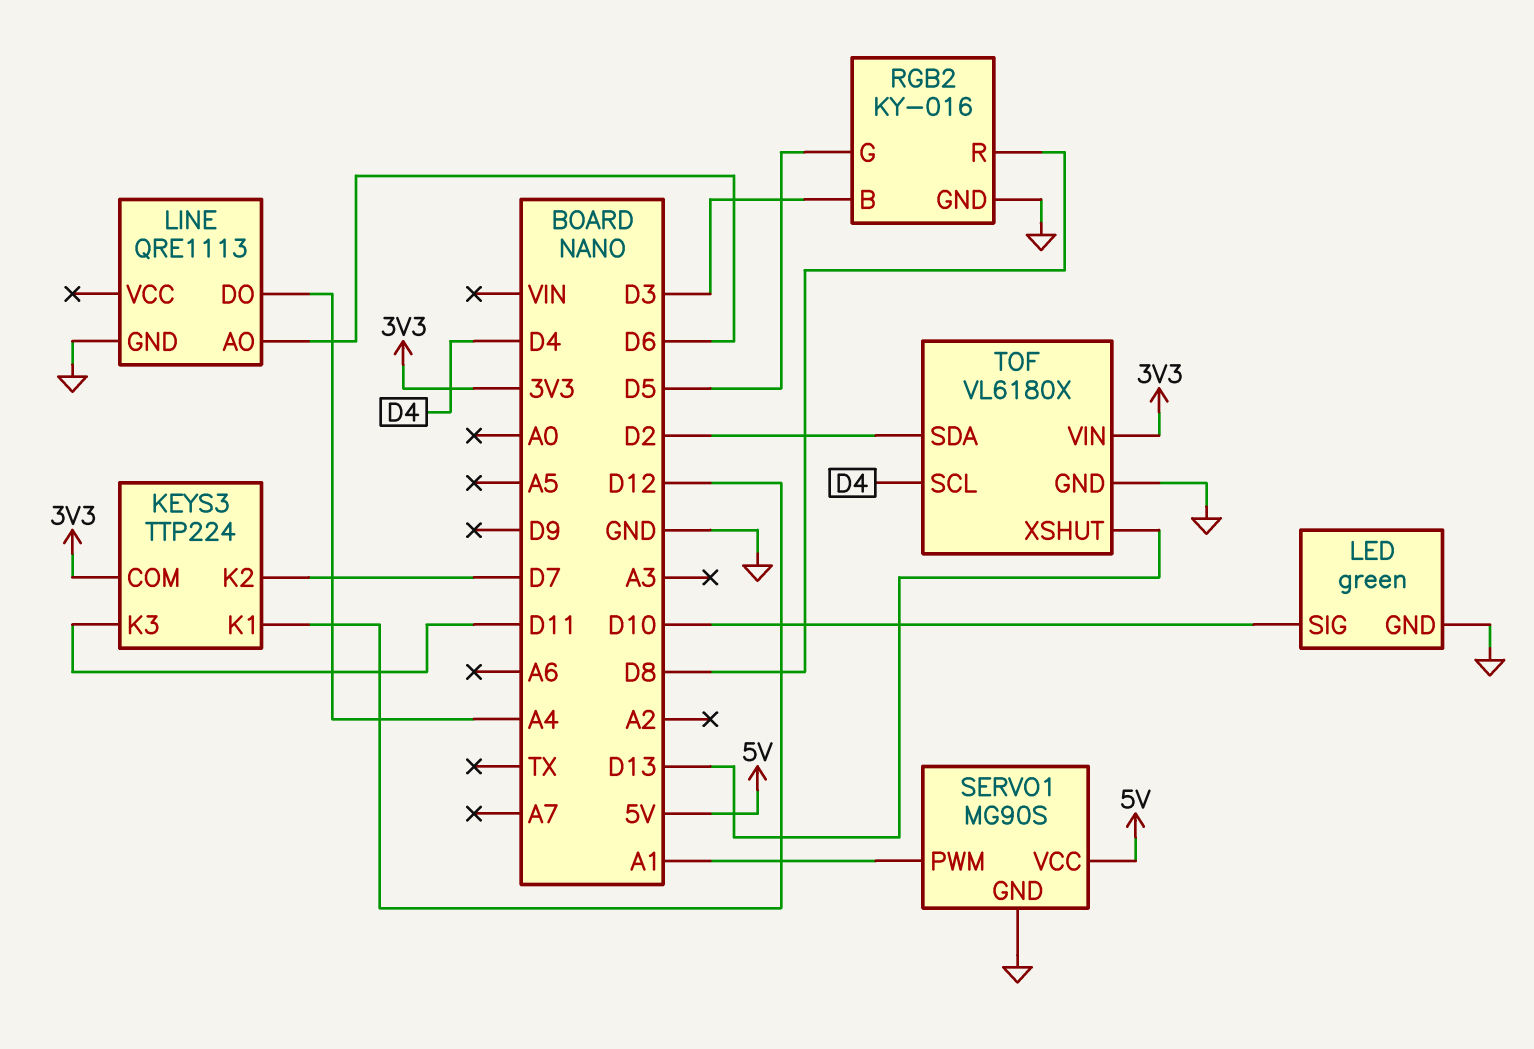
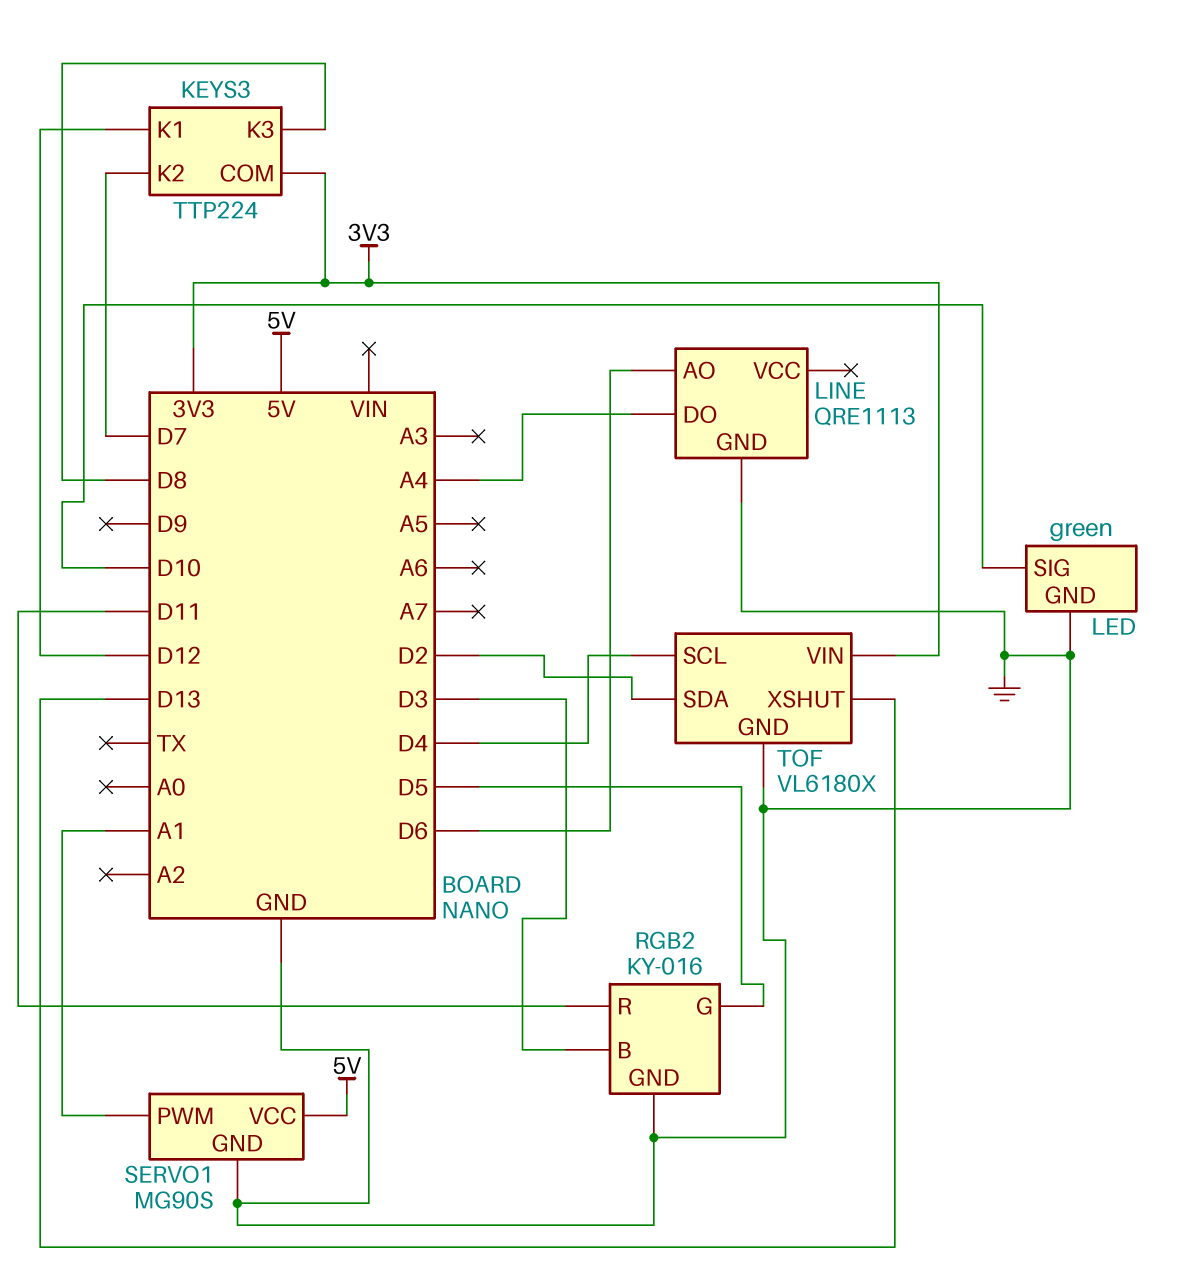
KEYS3 pin K3: D11 -> D8
RGB2 pin R: D8 -> D11

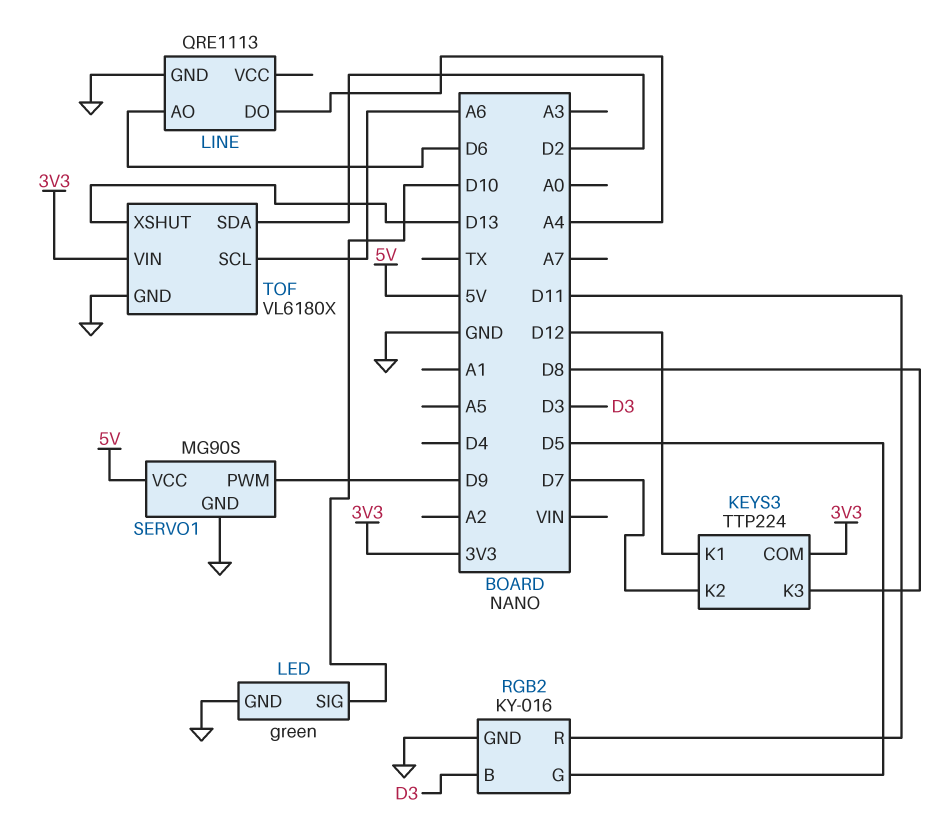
SERVO1 pin PWM: A1 -> D9
TOF pin SCL: D4 -> A6

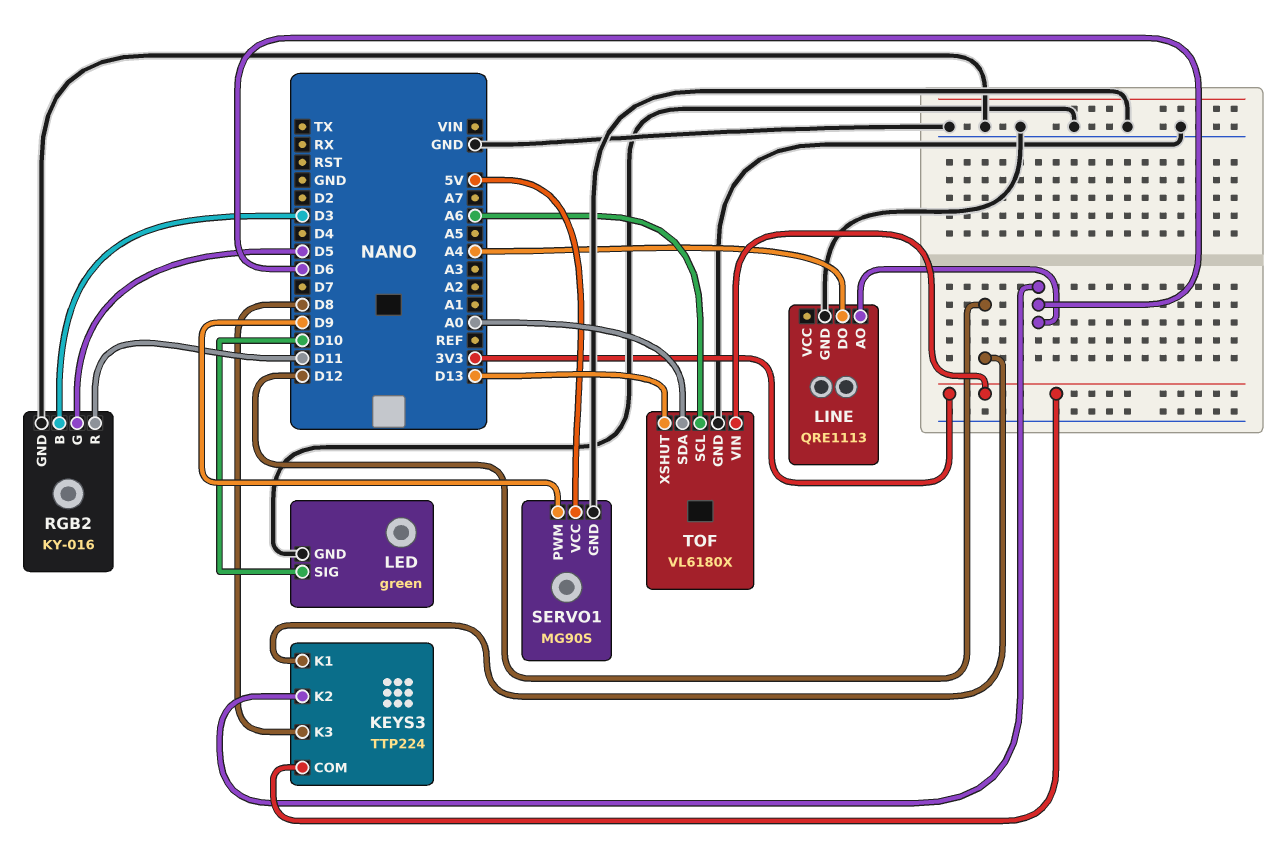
KEYS3 pin K2: D7 -> D6
TOF pin SDA: D2 -> A0

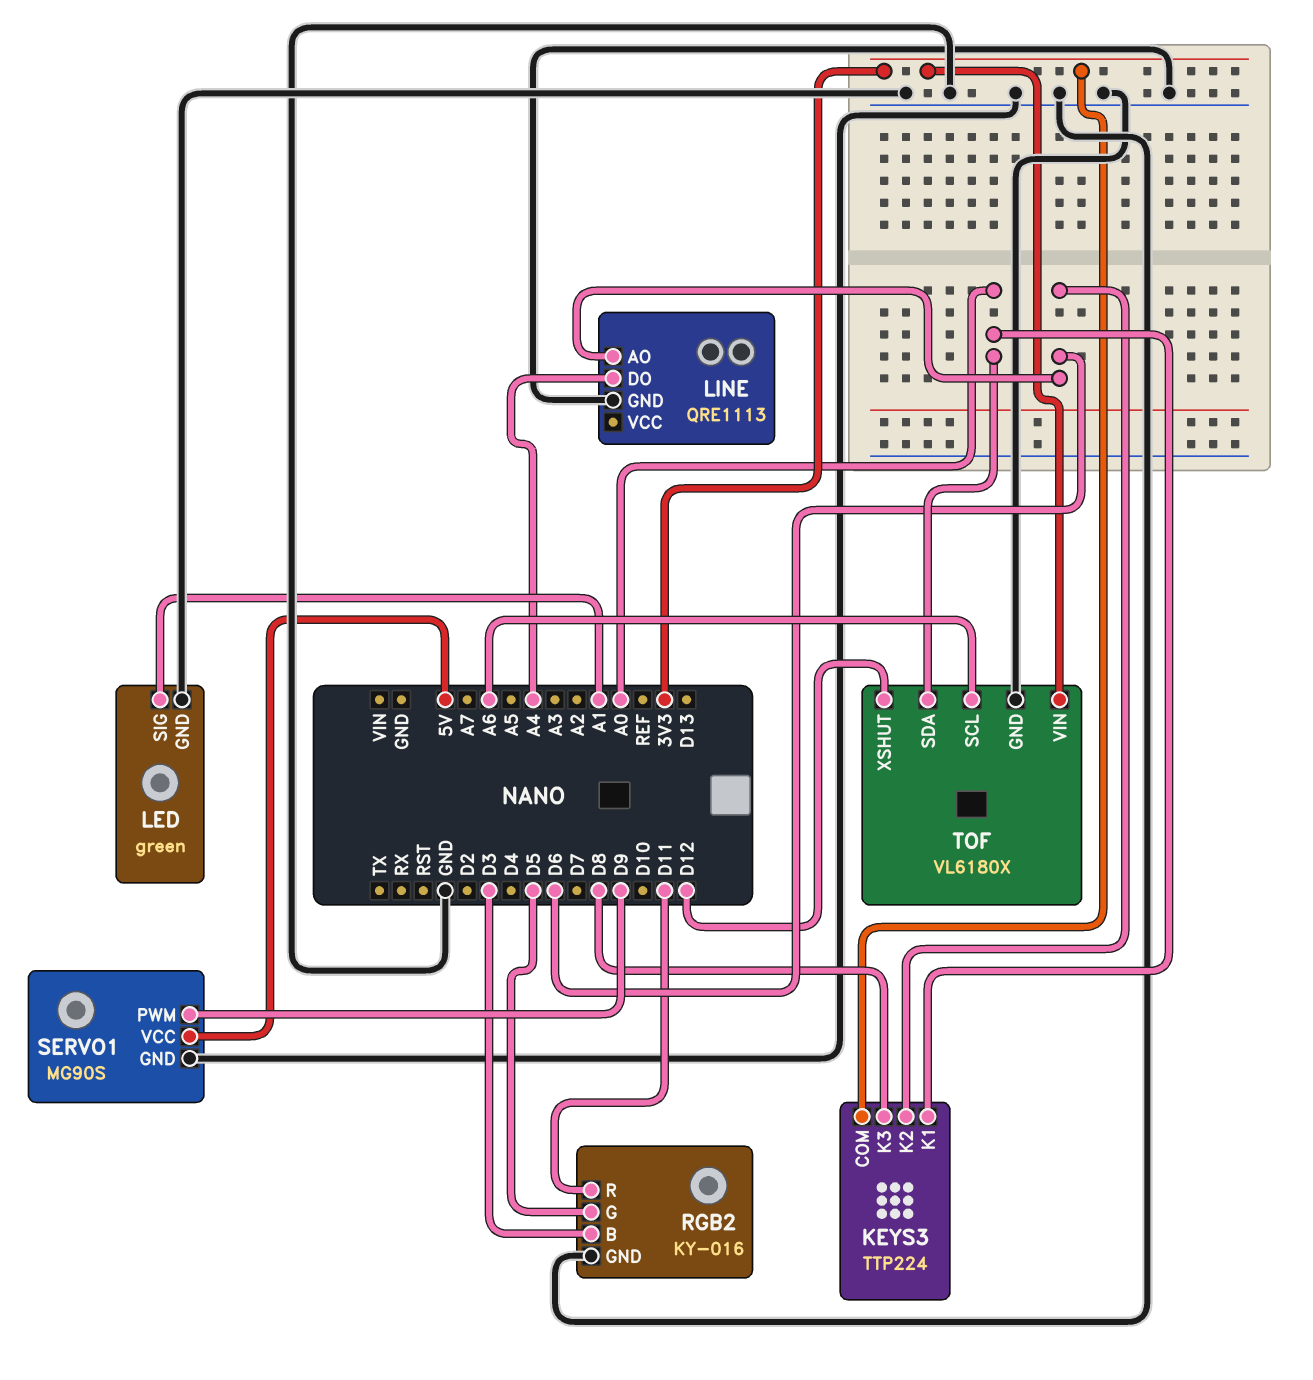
KEYS3 pin K1: D12 -> A0
LED pin SIG: D10 -> A1
TOF pin XSHUT: D13 -> D12

